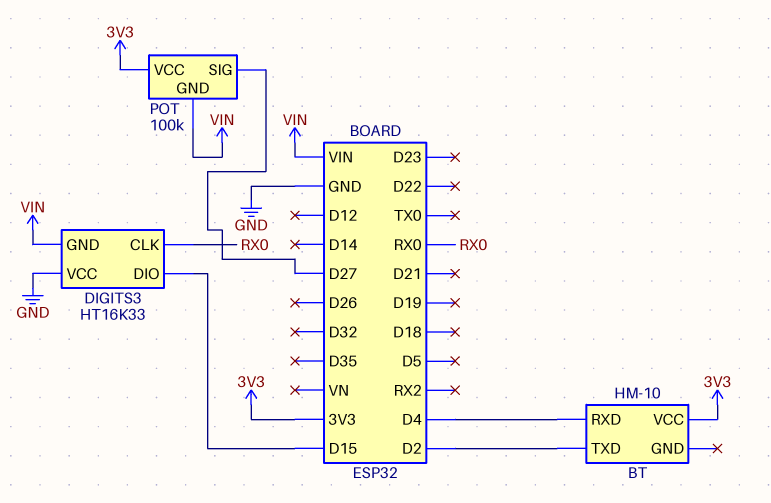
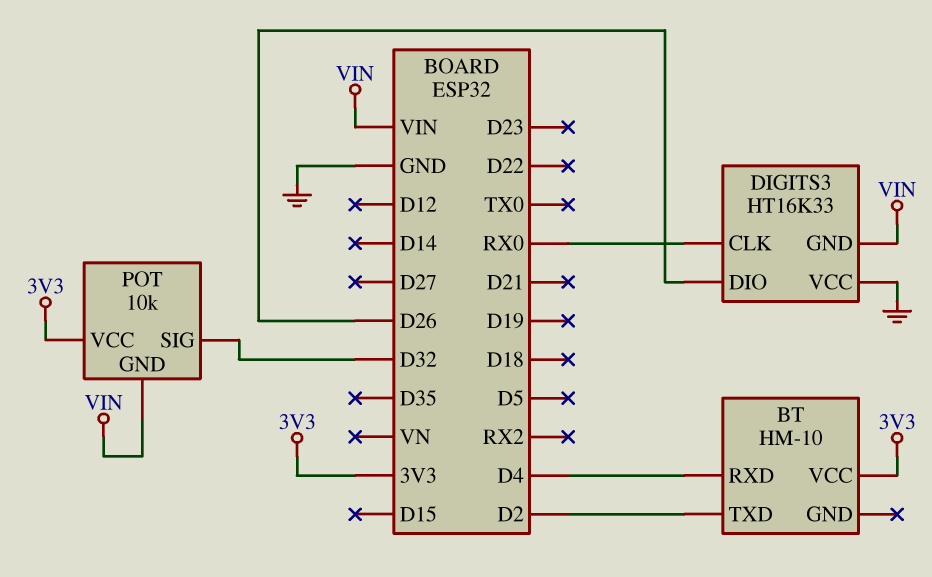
DIGITS3 pin DIO: D15 -> D26
POT: 100k -> 10k
POT pin SIG: D27 -> D32

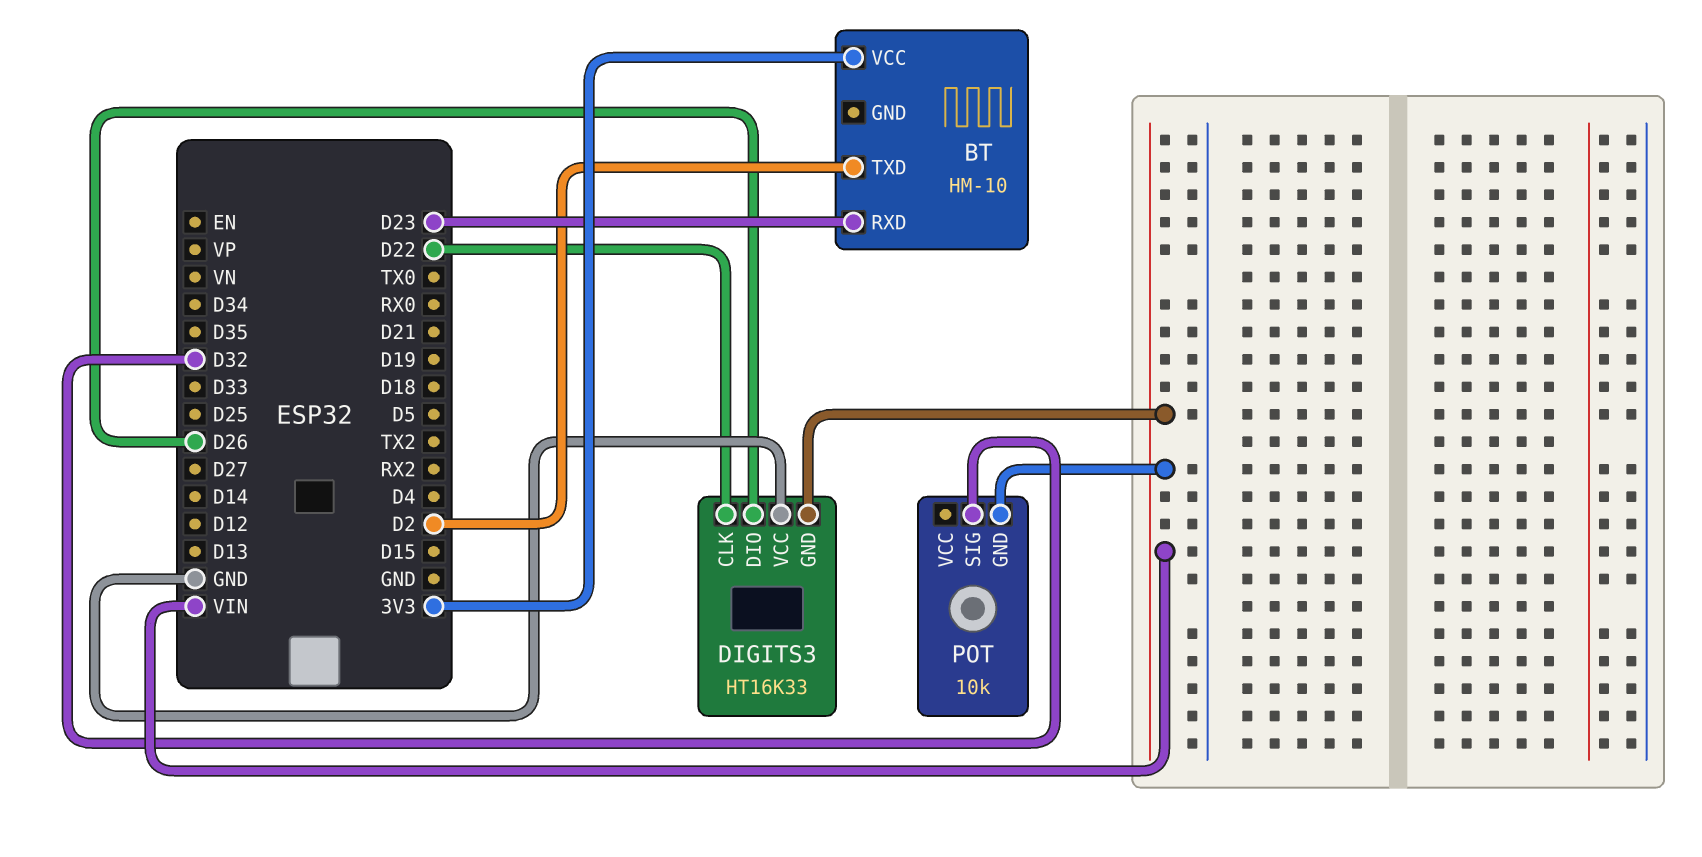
BT pin RXD: D4 -> D23
DIGITS3 pin CLK: RX0 -> D22
POT pin VCC: 3V3 -> none

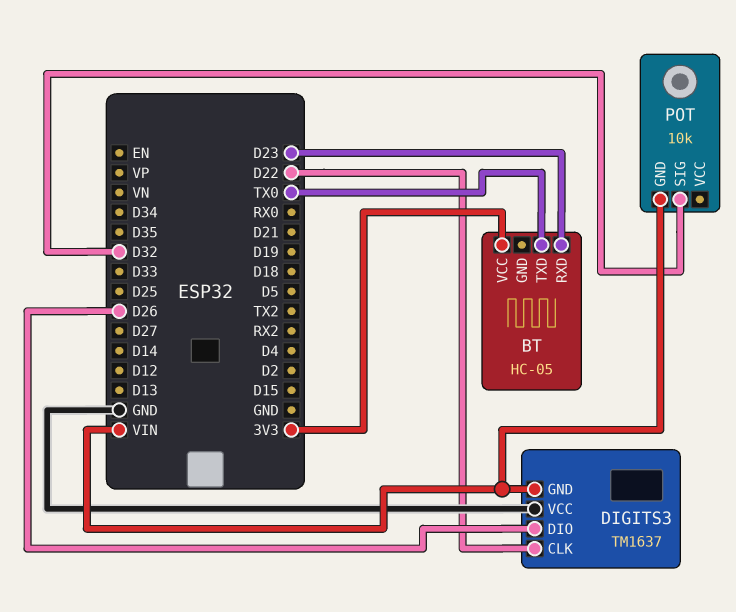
BT: HM-10 -> HC-05
BT pin TXD: D2 -> TX0
DIGITS3: HT16K33 -> TM1637

